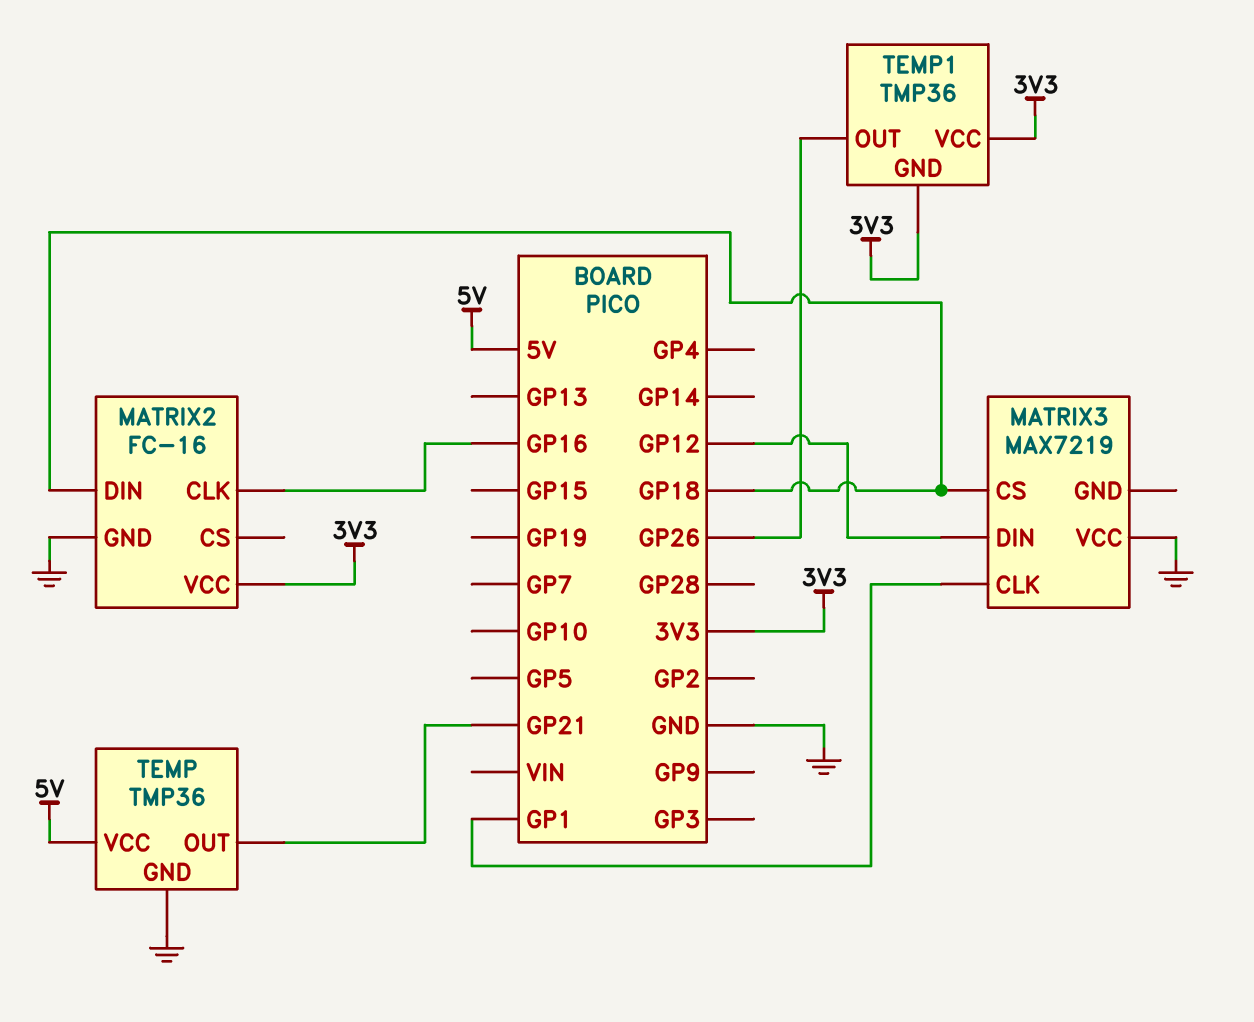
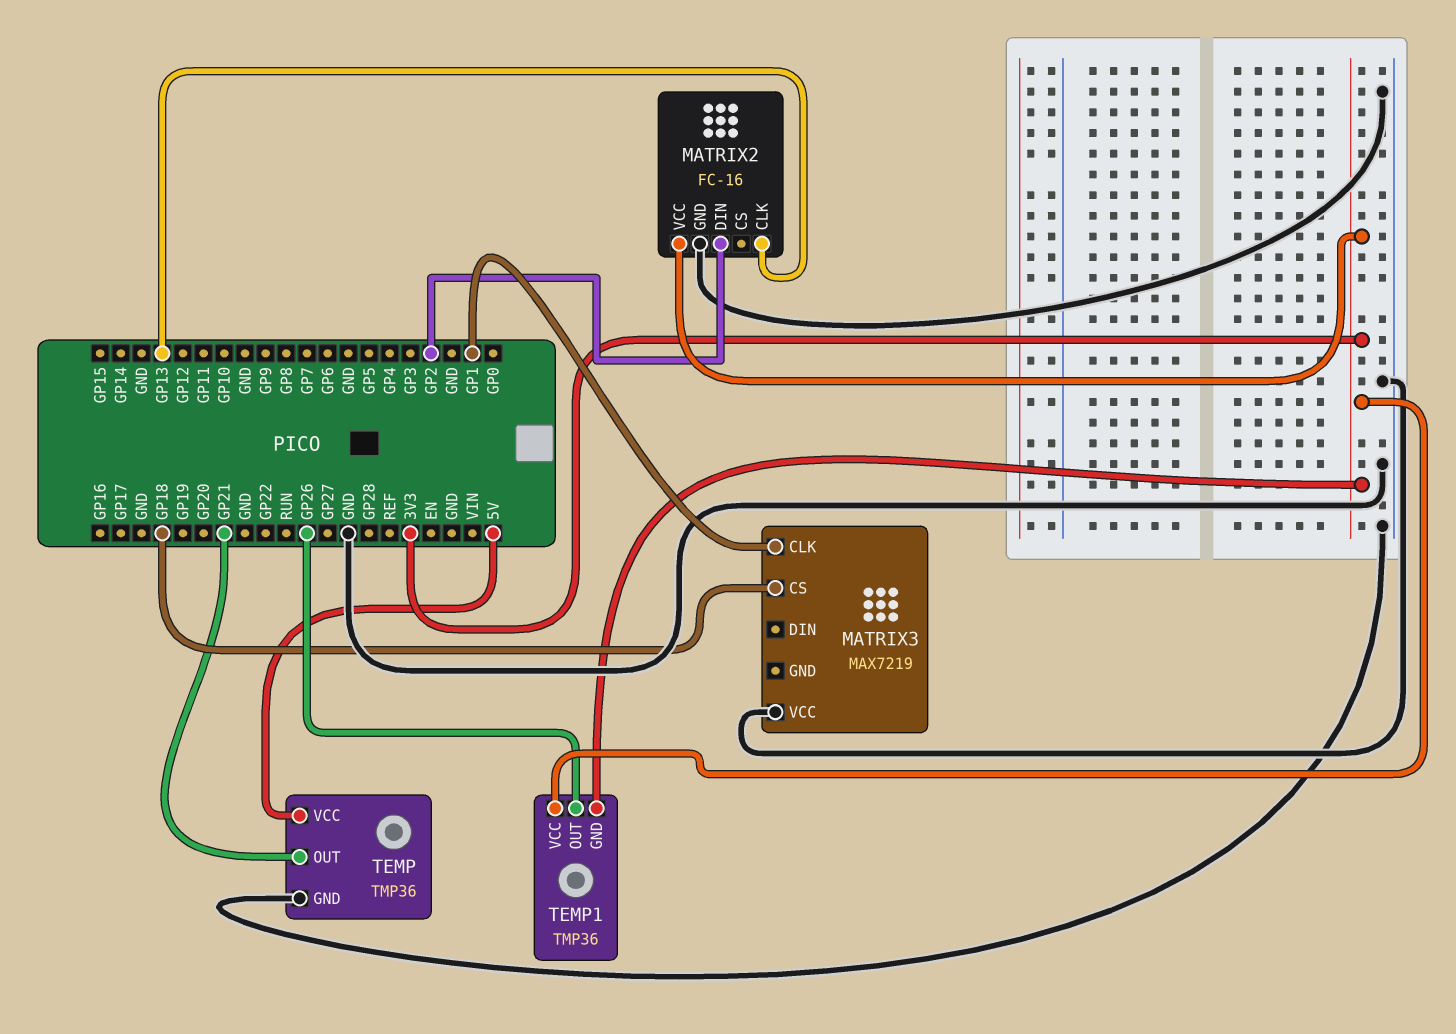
MATRIX2 pin CLK: GP16 -> GP13
MATRIX2 pin DIN: GP18 -> GP2
MATRIX3 pin DIN: GP12 -> none

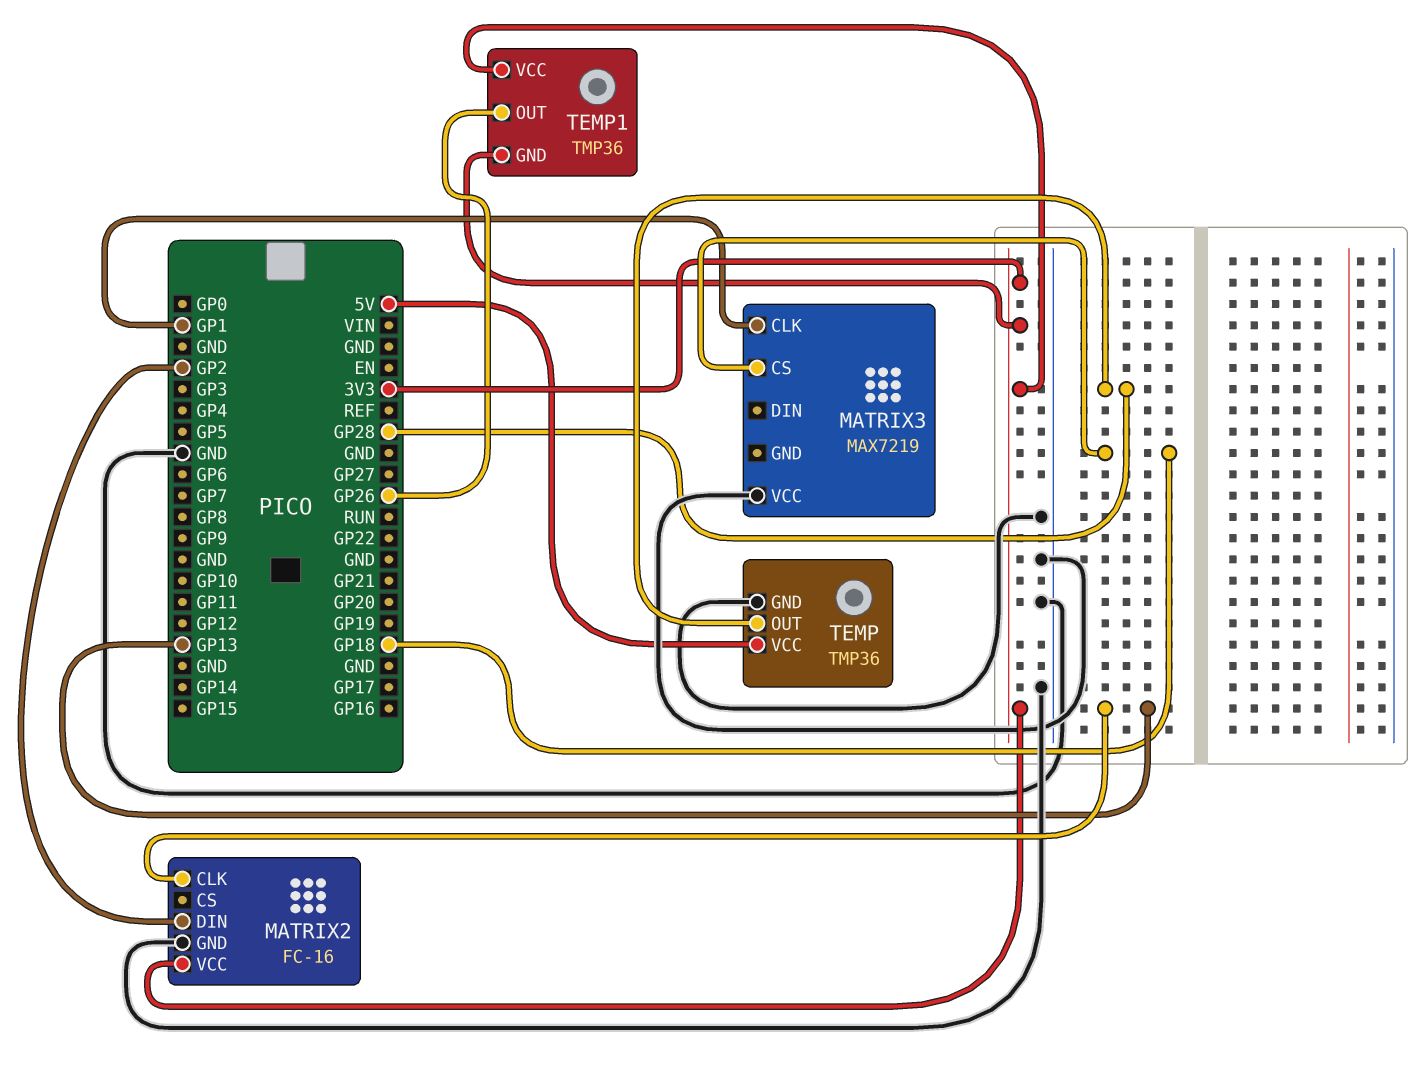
TEMP pin OUT: GP21 -> GP28

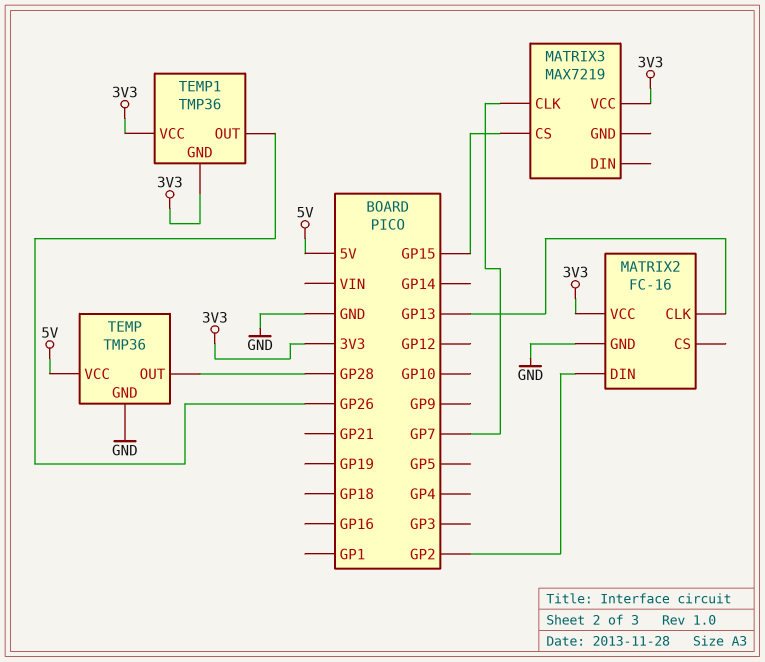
MATRIX3 pin CLK: GP1 -> GP7
MATRIX3 pin CS: GP18 -> GP15
MATRIX3 pin VCC: GND -> 3V3

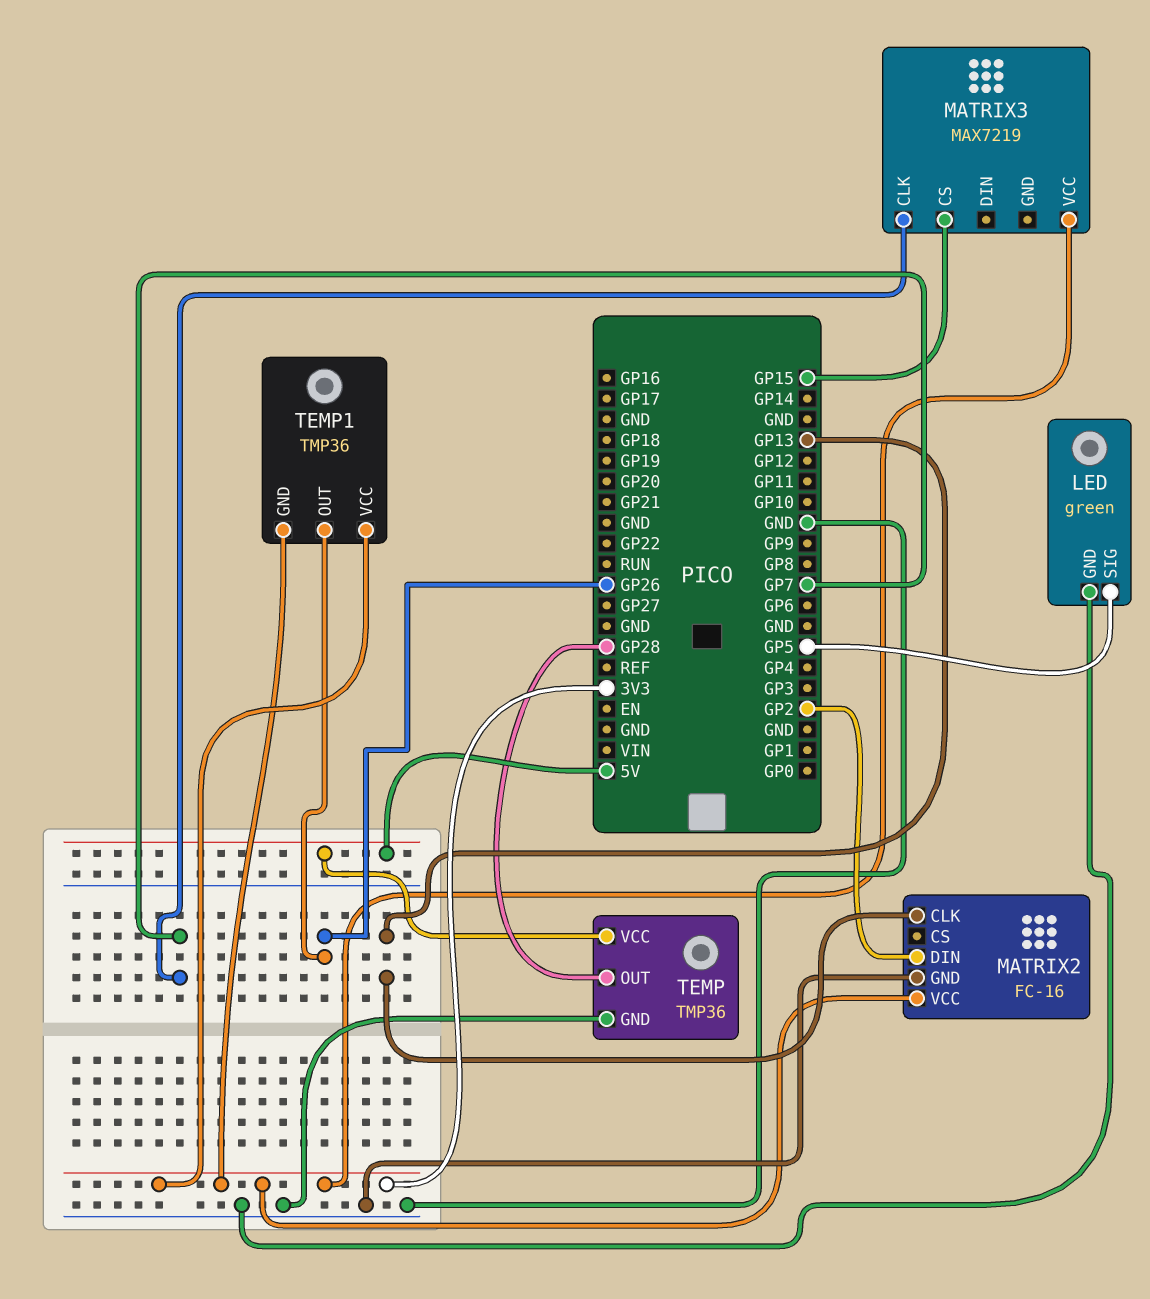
LED: none -> green
LED pin GND: none -> GND
LED pin SIG: none -> GP5

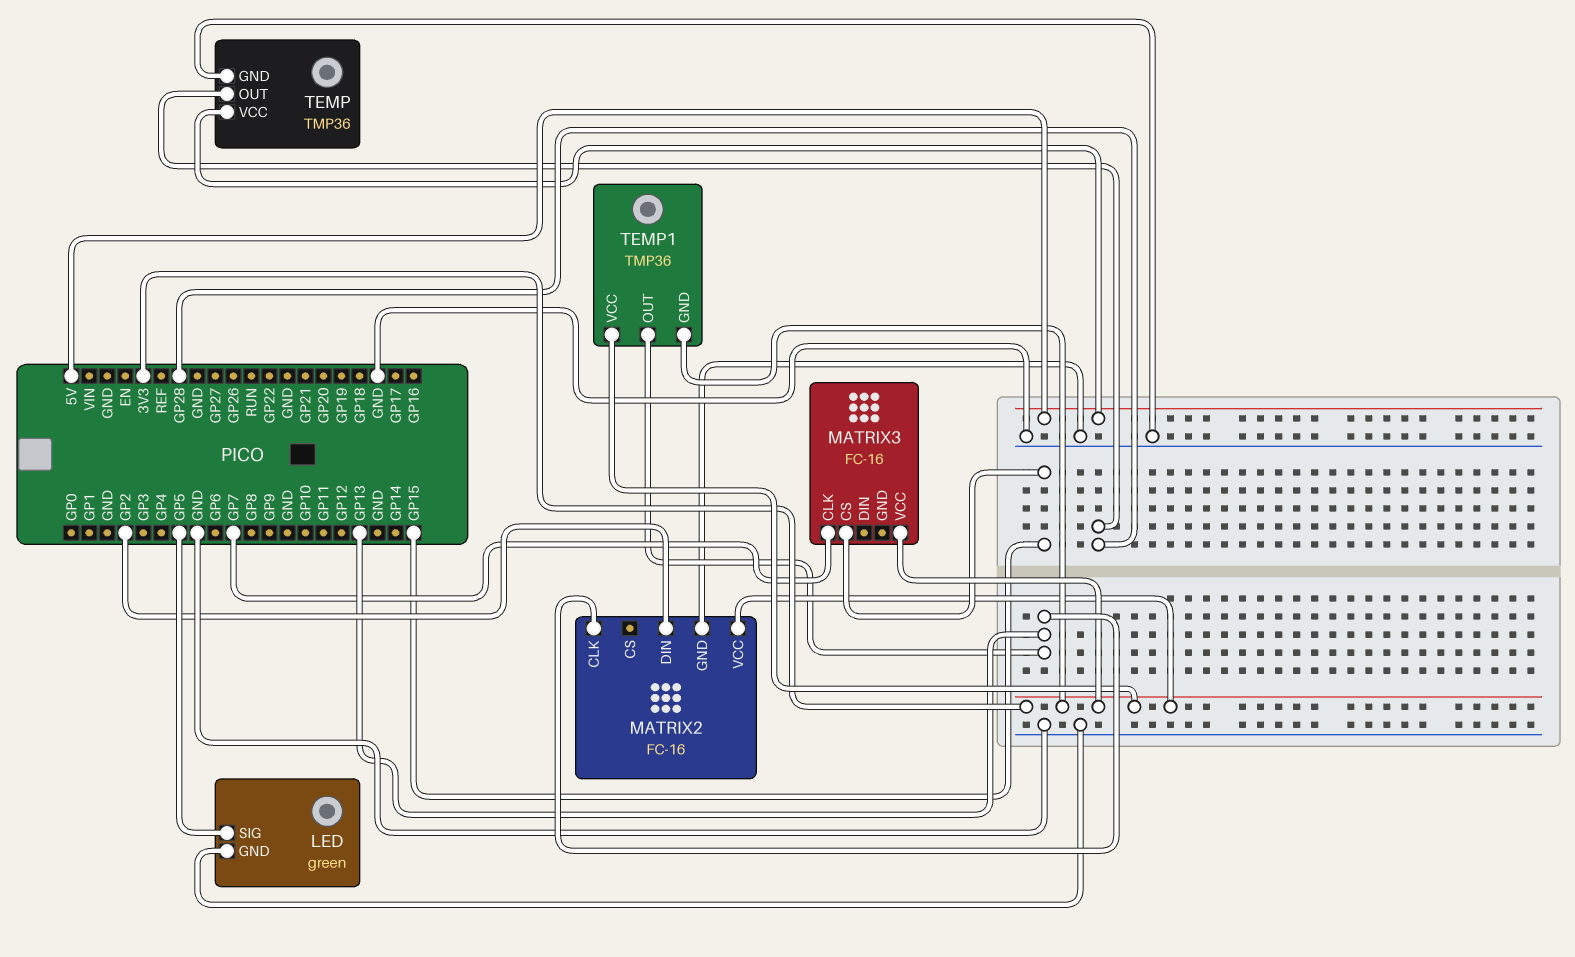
MATRIX3: MAX7219 -> FC-16
TEMP1 pin OUT: GP26 -> GP13

